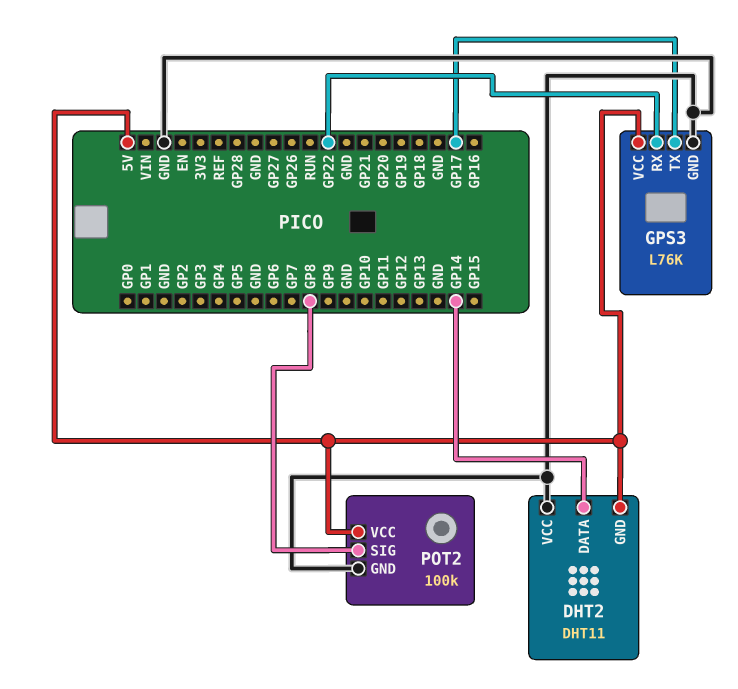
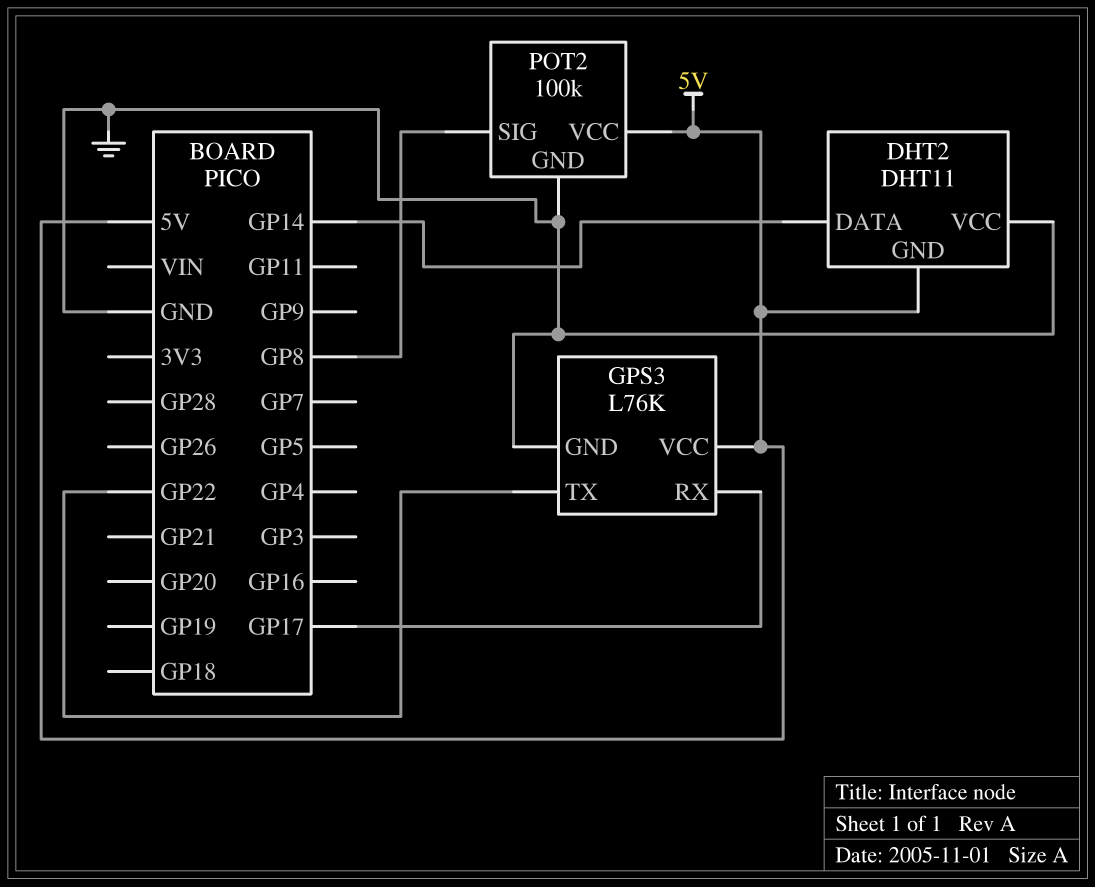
GPS3 pin RX: GP22 -> GP17
GPS3 pin TX: GP17 -> GP22

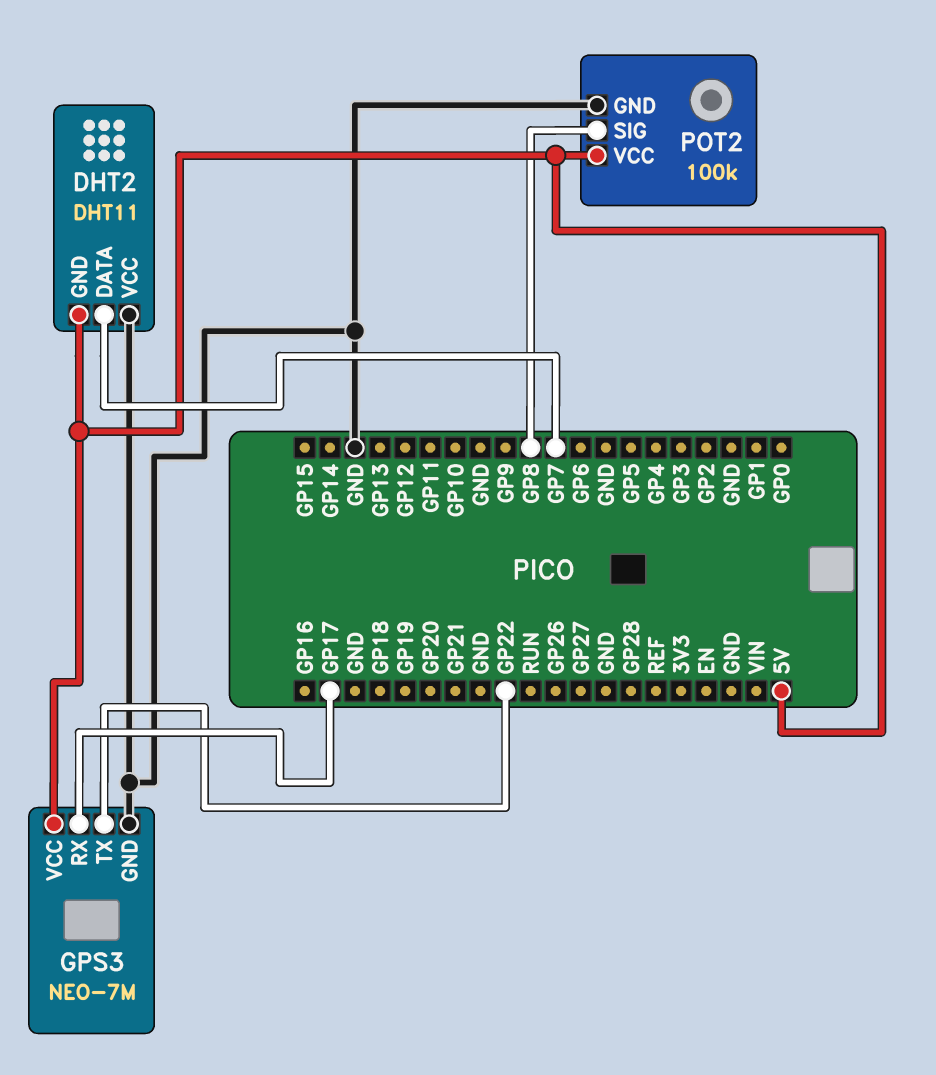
DHT2 pin DATA: GP14 -> GP7
GPS3: L76K -> NEO-7M

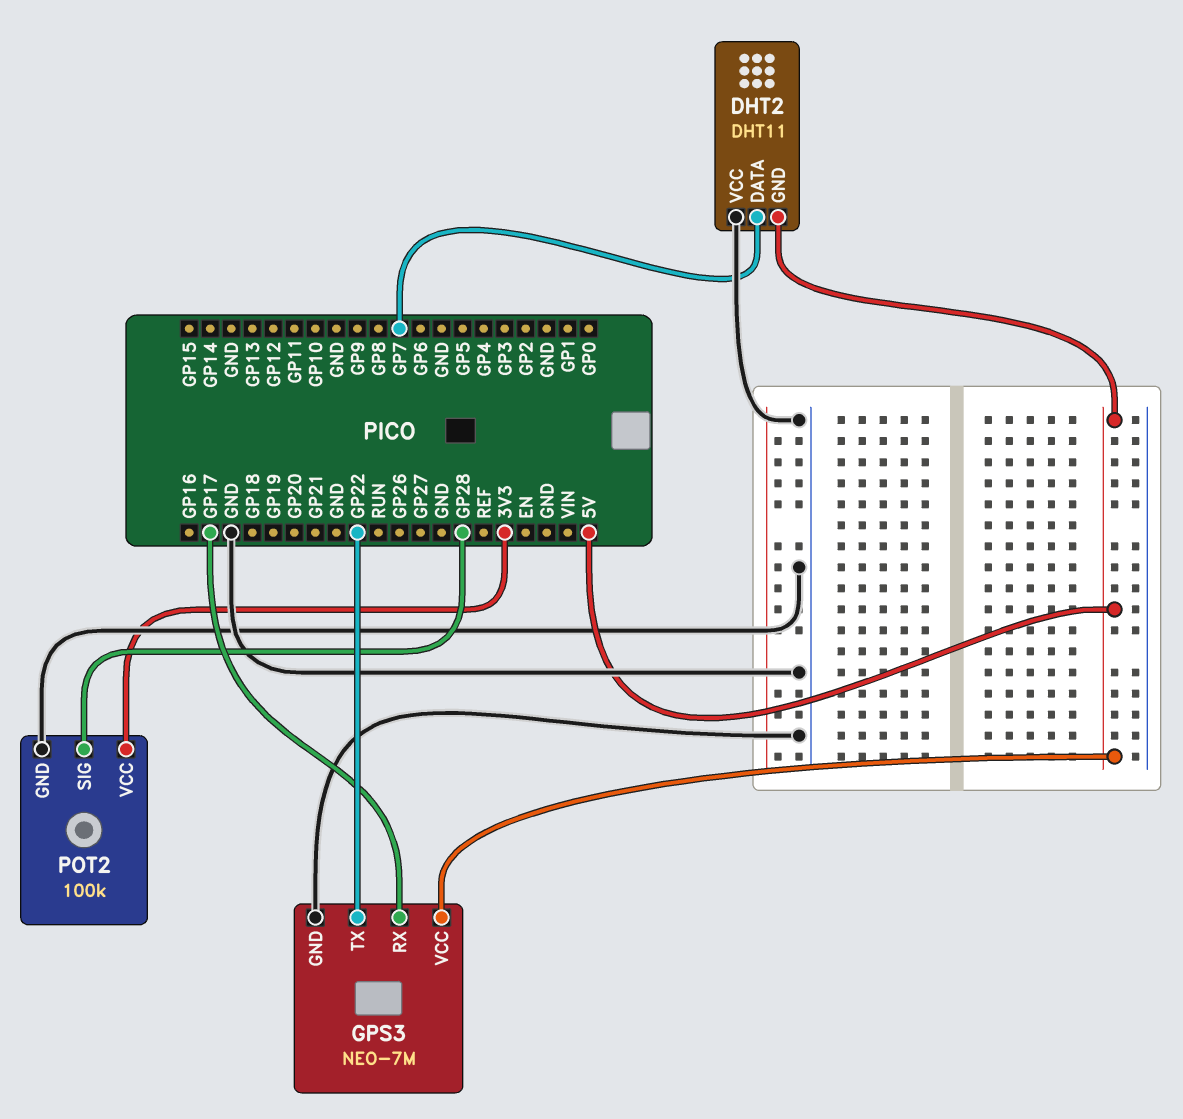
POT2 pin SIG: GP8 -> GP28
POT2 pin VCC: 5V -> 3V3

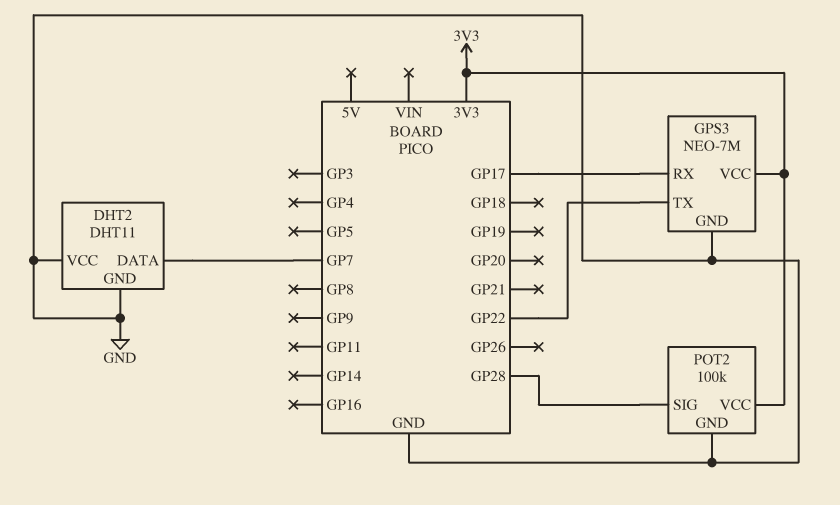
DHT2 pin GND: 5V -> GND
GPS3 pin VCC: 5V -> 3V3

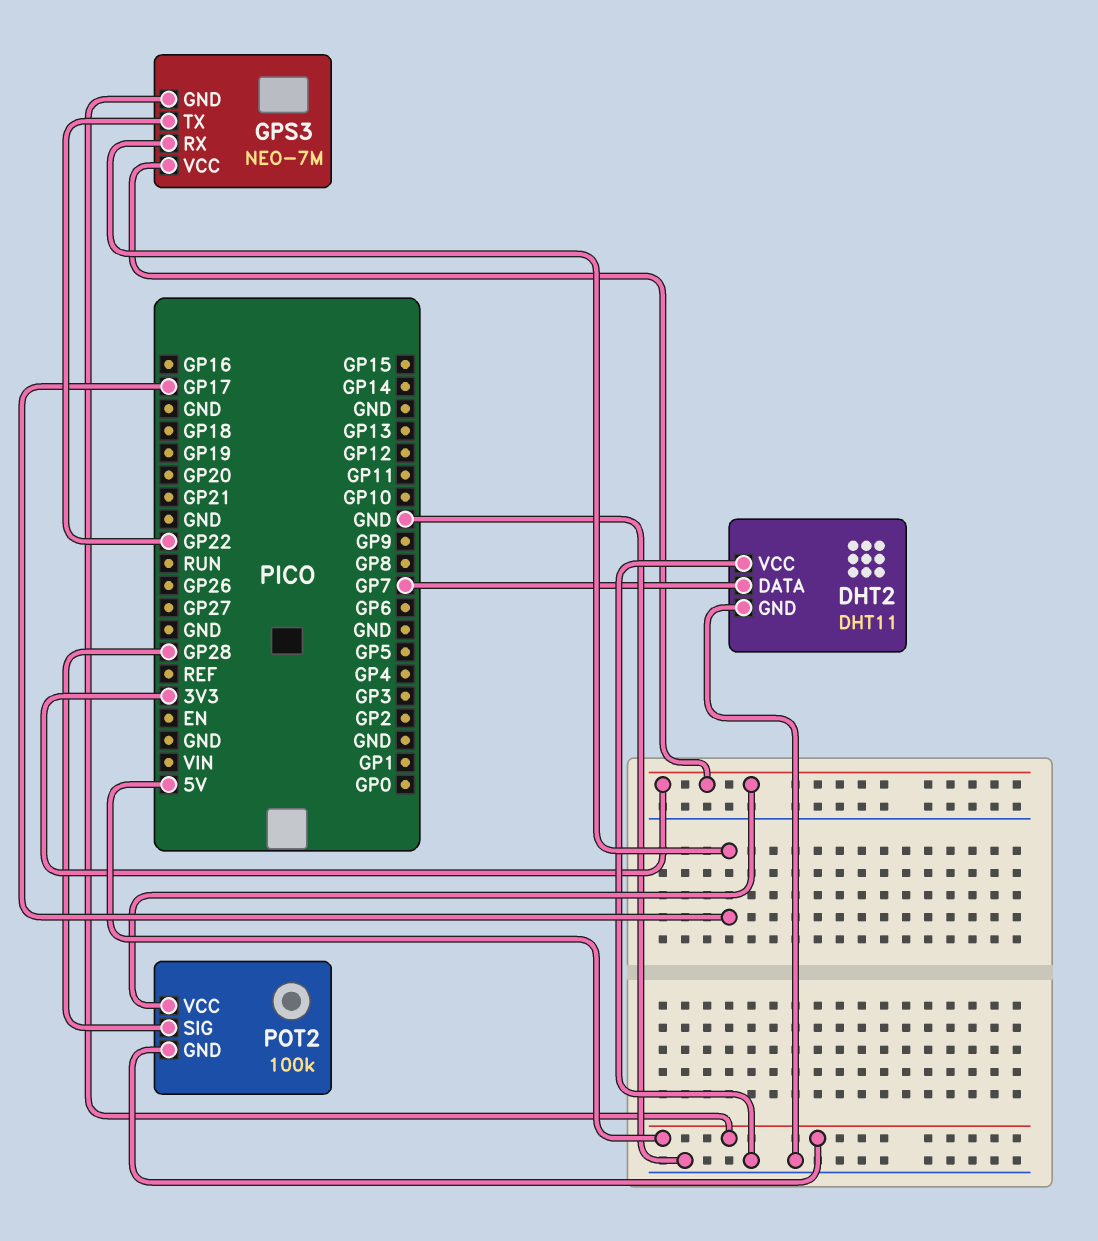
GPS3 pin GND: GND -> 5V
POT2 pin GND: GND -> 5V

